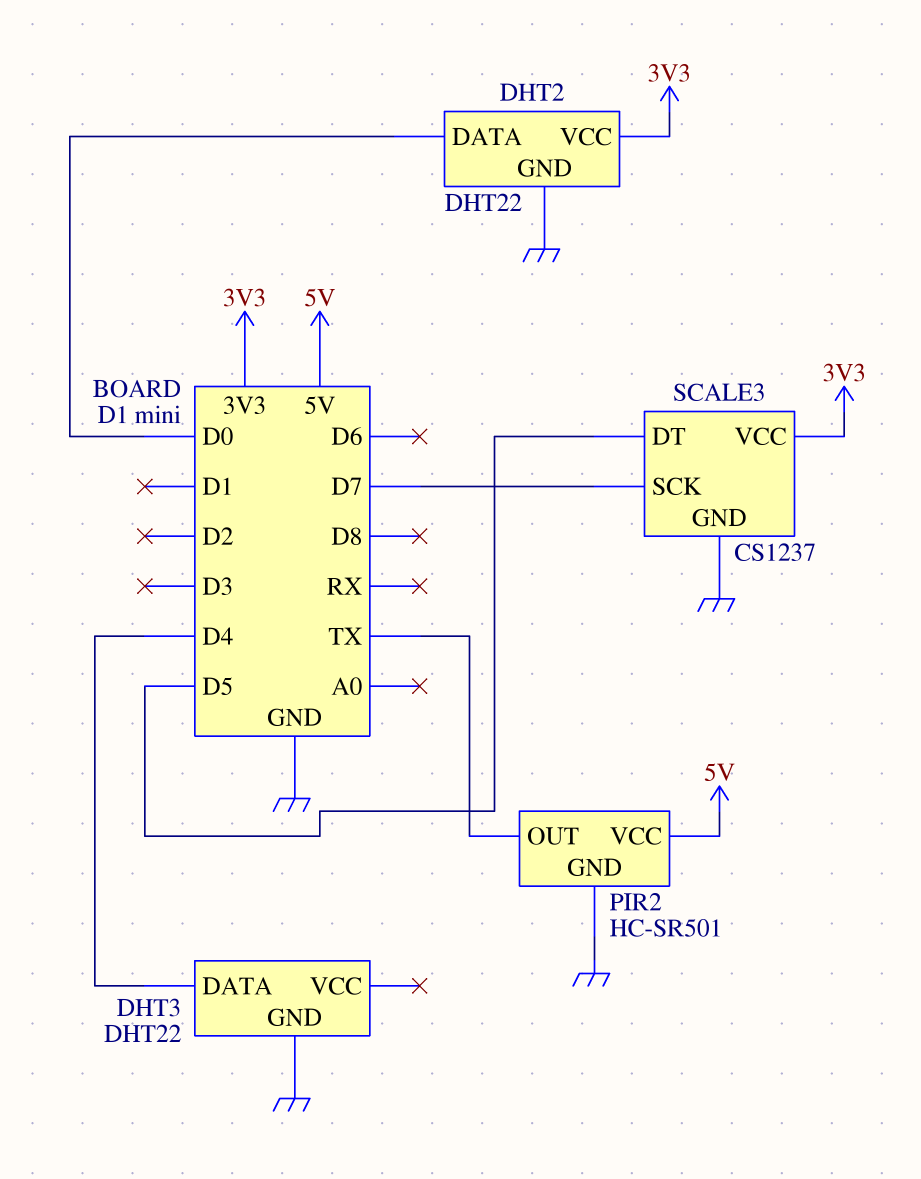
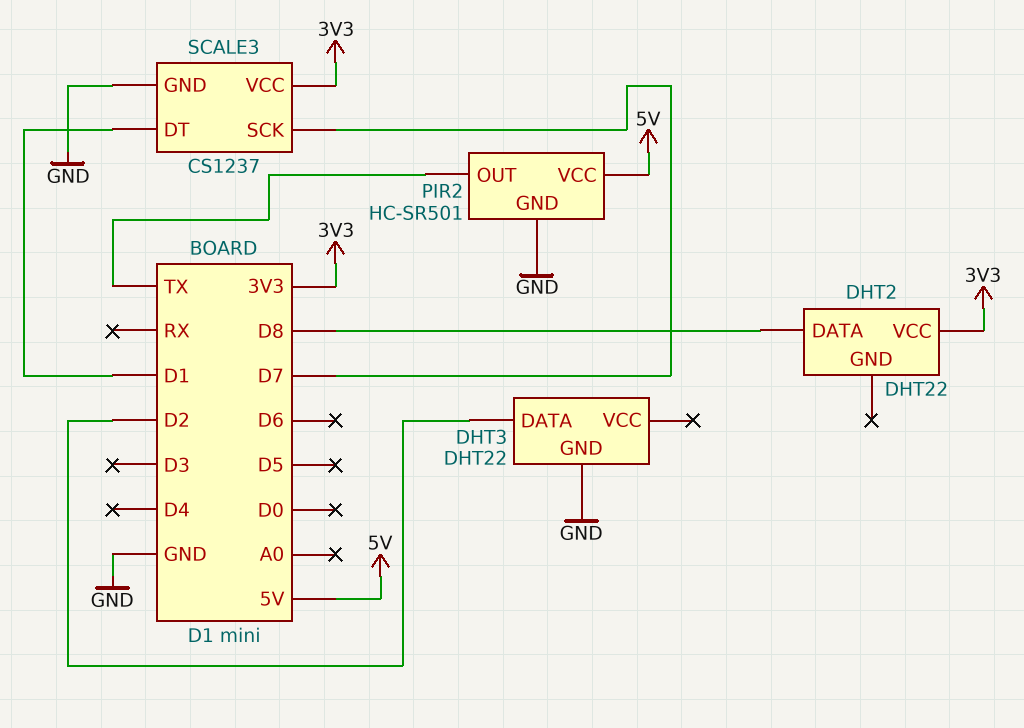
DHT2 pin DATA: D0 -> D8
DHT2 pin GND: GND -> none
DHT3 pin DATA: D4 -> D2
SCALE3 pin DT: D5 -> D1

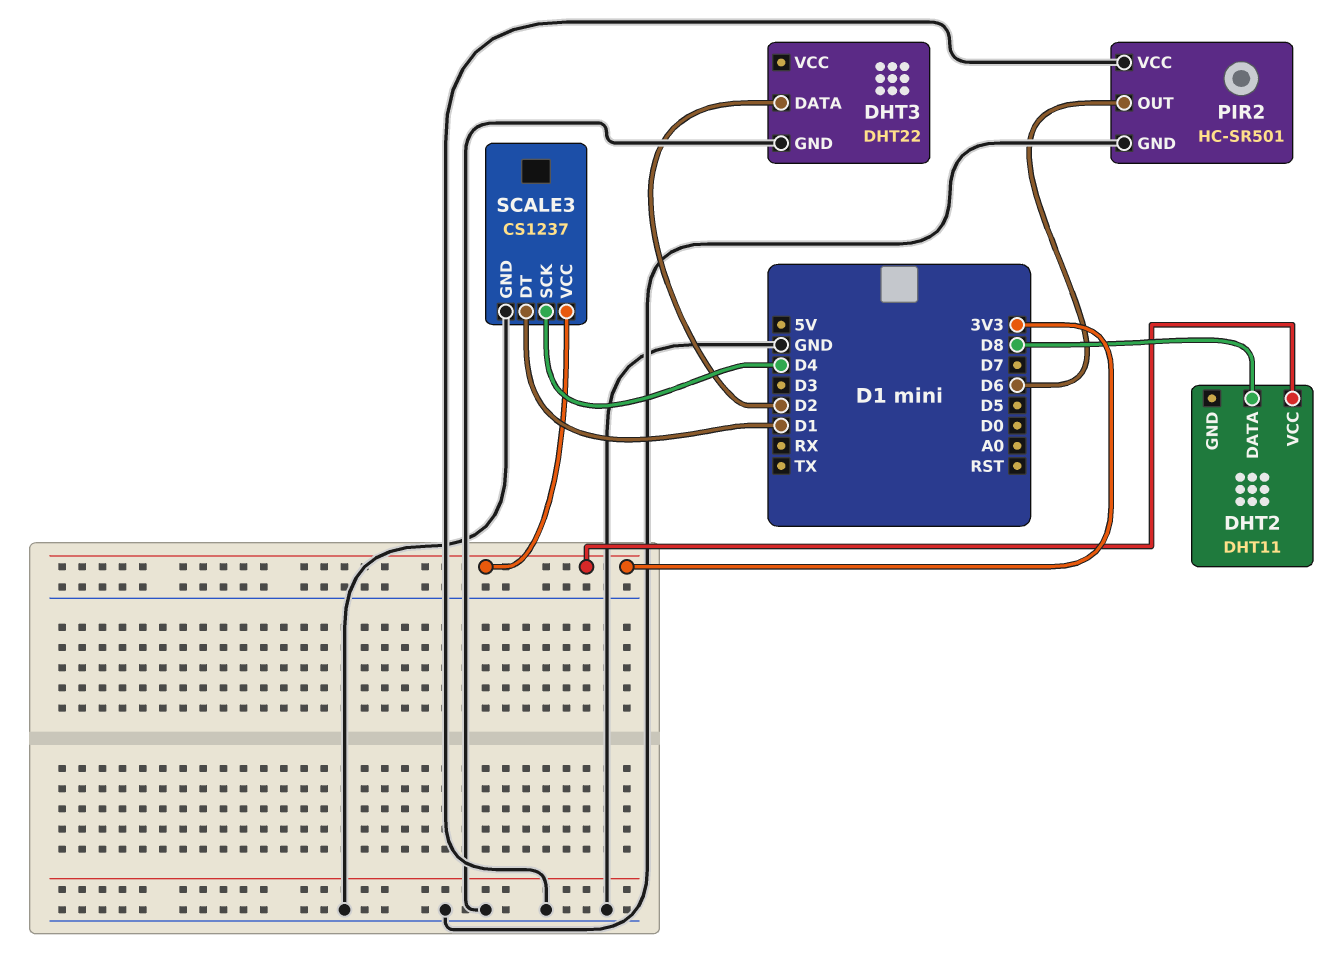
DHT2: DHT22 -> DHT11
PIR2 pin OUT: TX -> D6
PIR2 pin VCC: 5V -> GND
SCALE3 pin SCK: D7 -> D4

